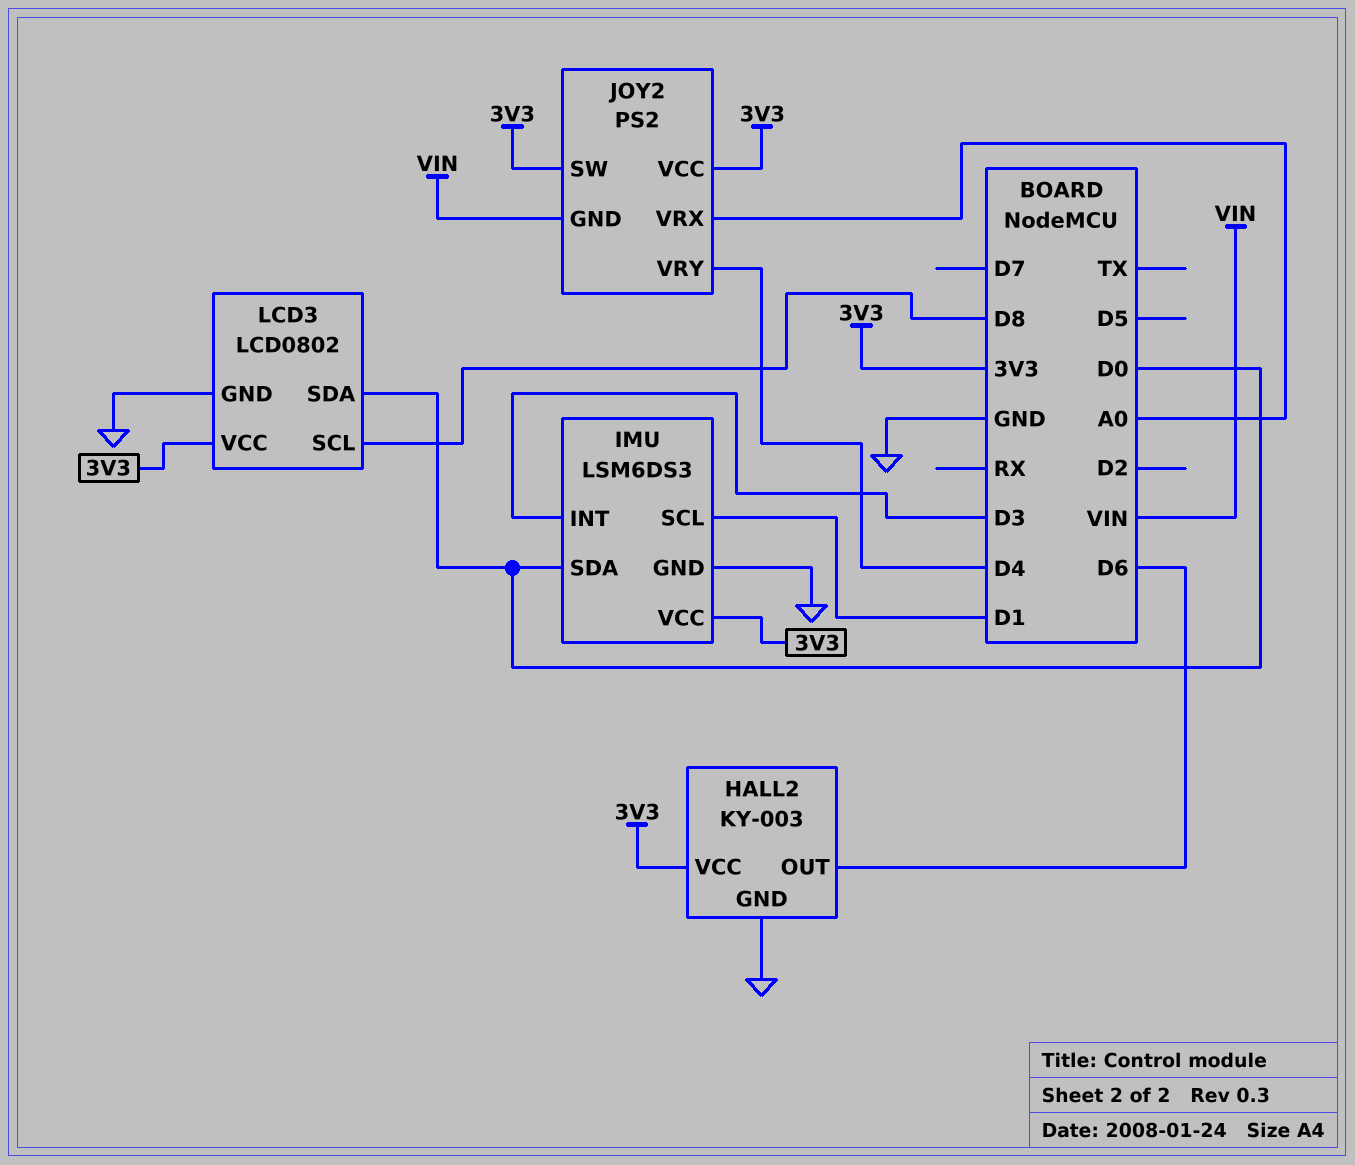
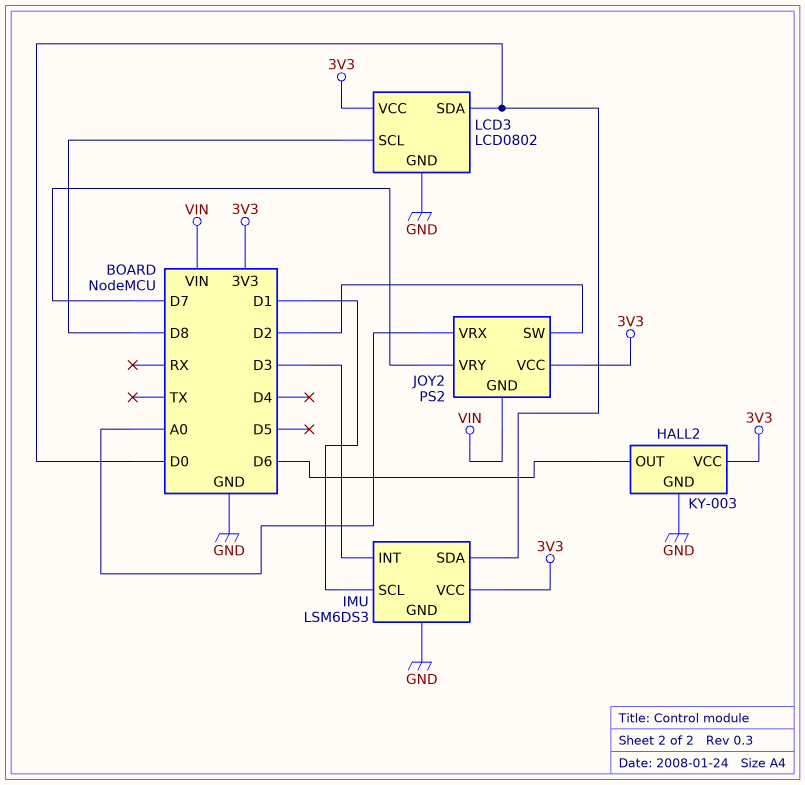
JOY2 pin SW: 3V3 -> D2
JOY2 pin VRY: D4 -> D7

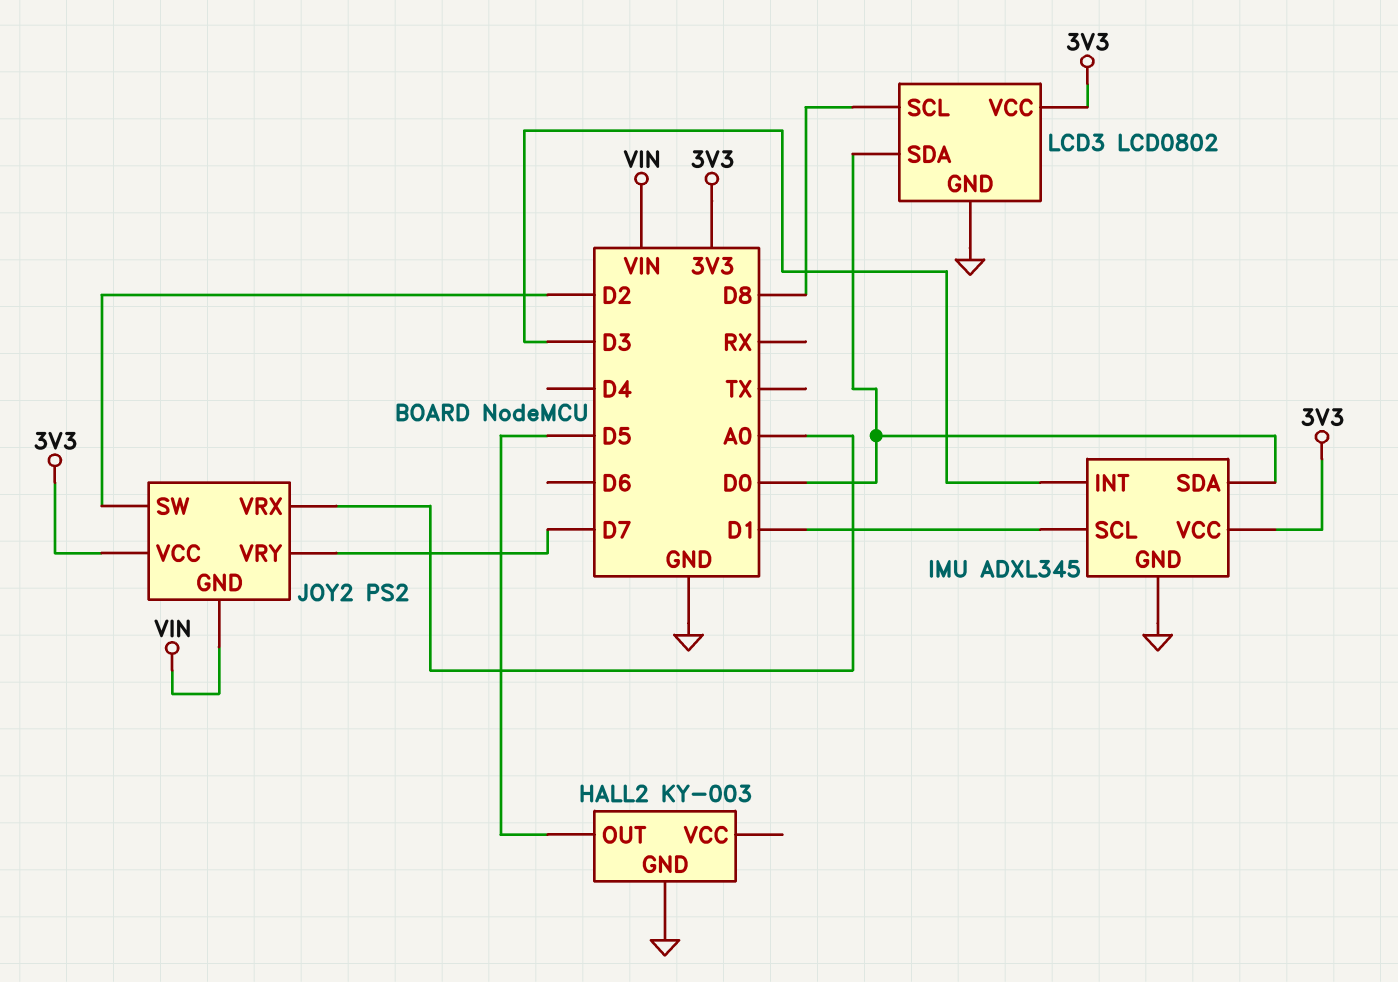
HALL2 pin OUT: D6 -> D5
HALL2 pin VCC: 3V3 -> none
IMU: LSM6DS3 -> ADXL345

